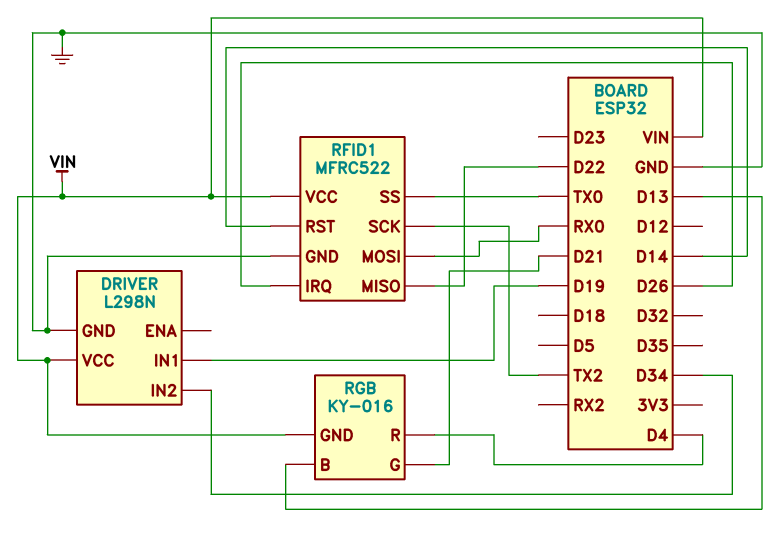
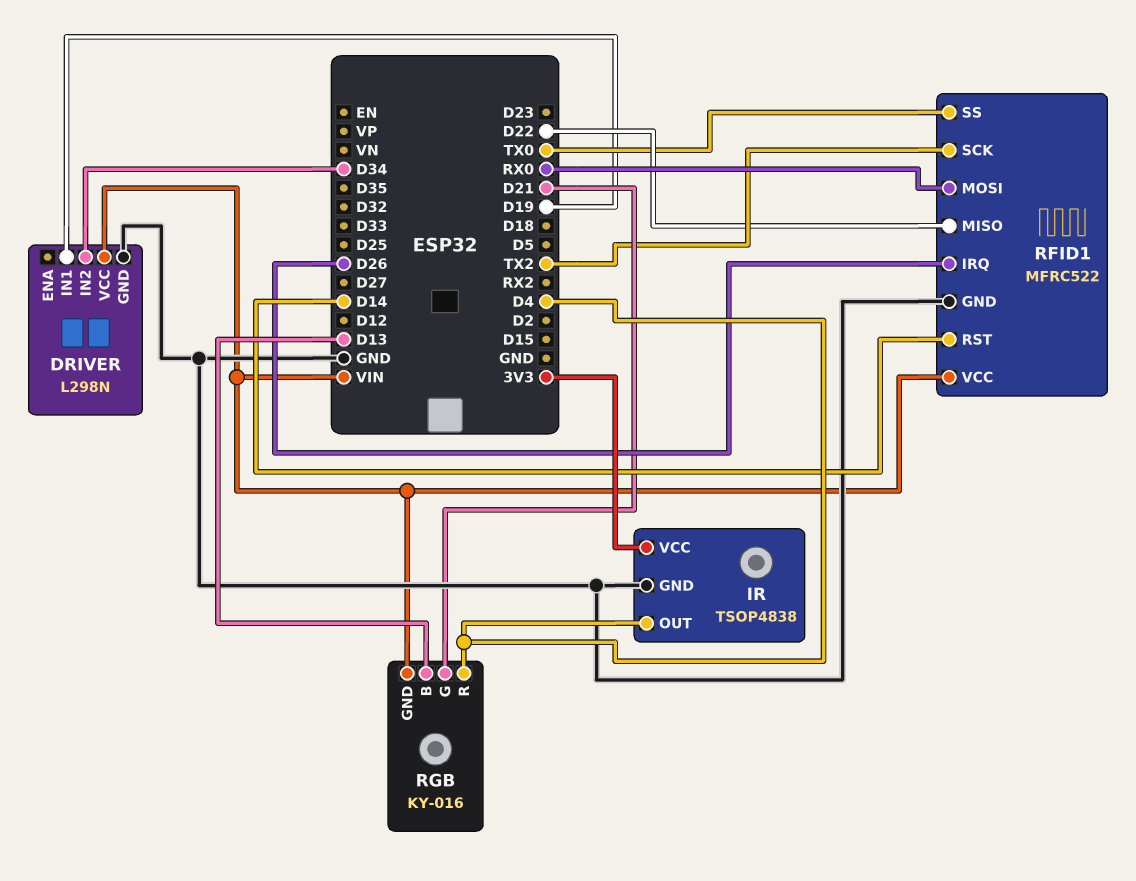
IR: none -> TSOP4838
IR pin GND: none -> GND
IR pin OUT: none -> D4
IR pin VCC: none -> 3V3

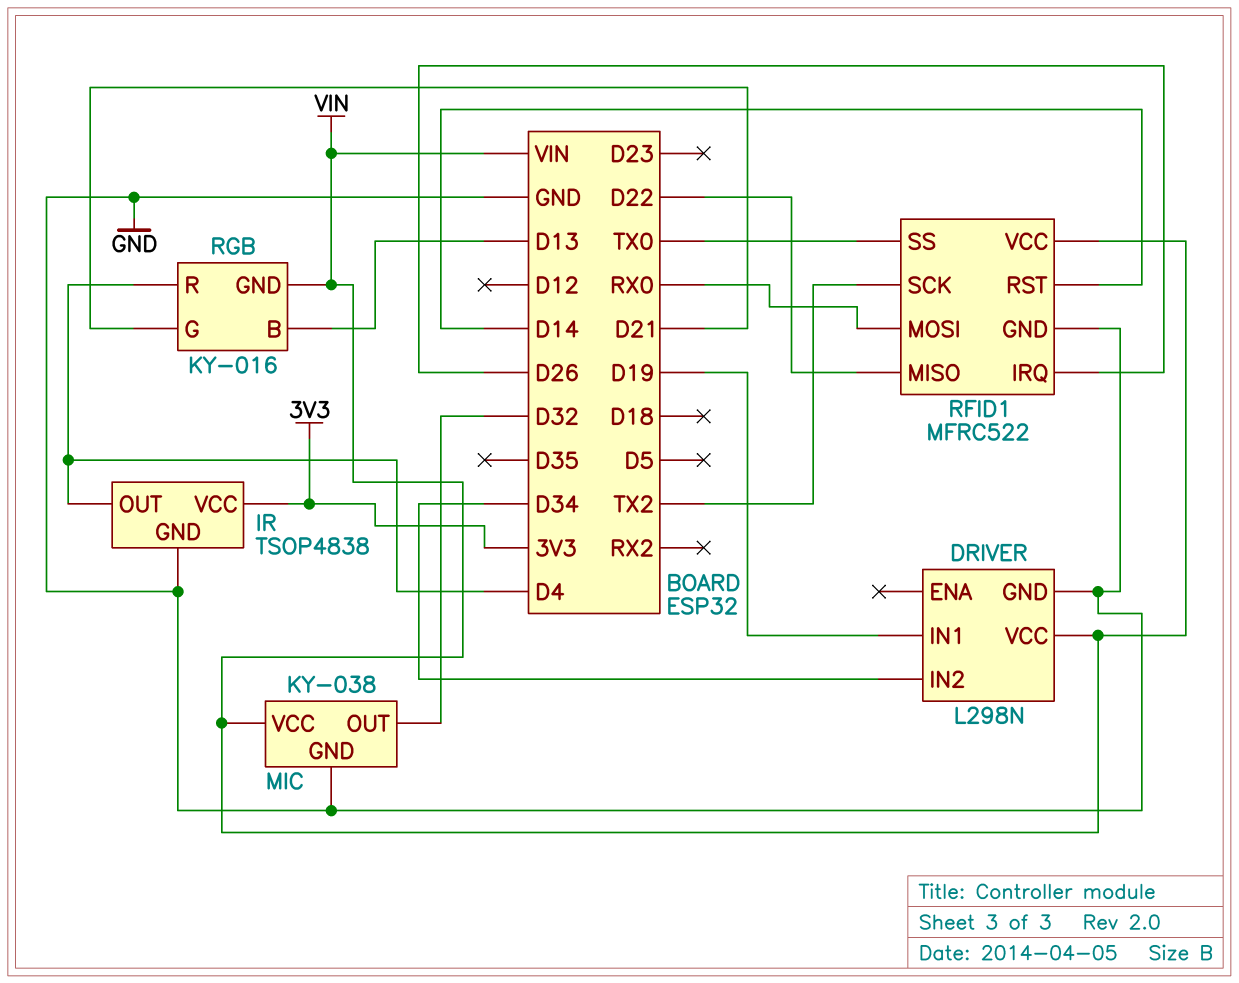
MIC: none -> KY-038
MIC pin GND: none -> GND
MIC pin OUT: none -> D32
MIC pin VCC: none -> VIN

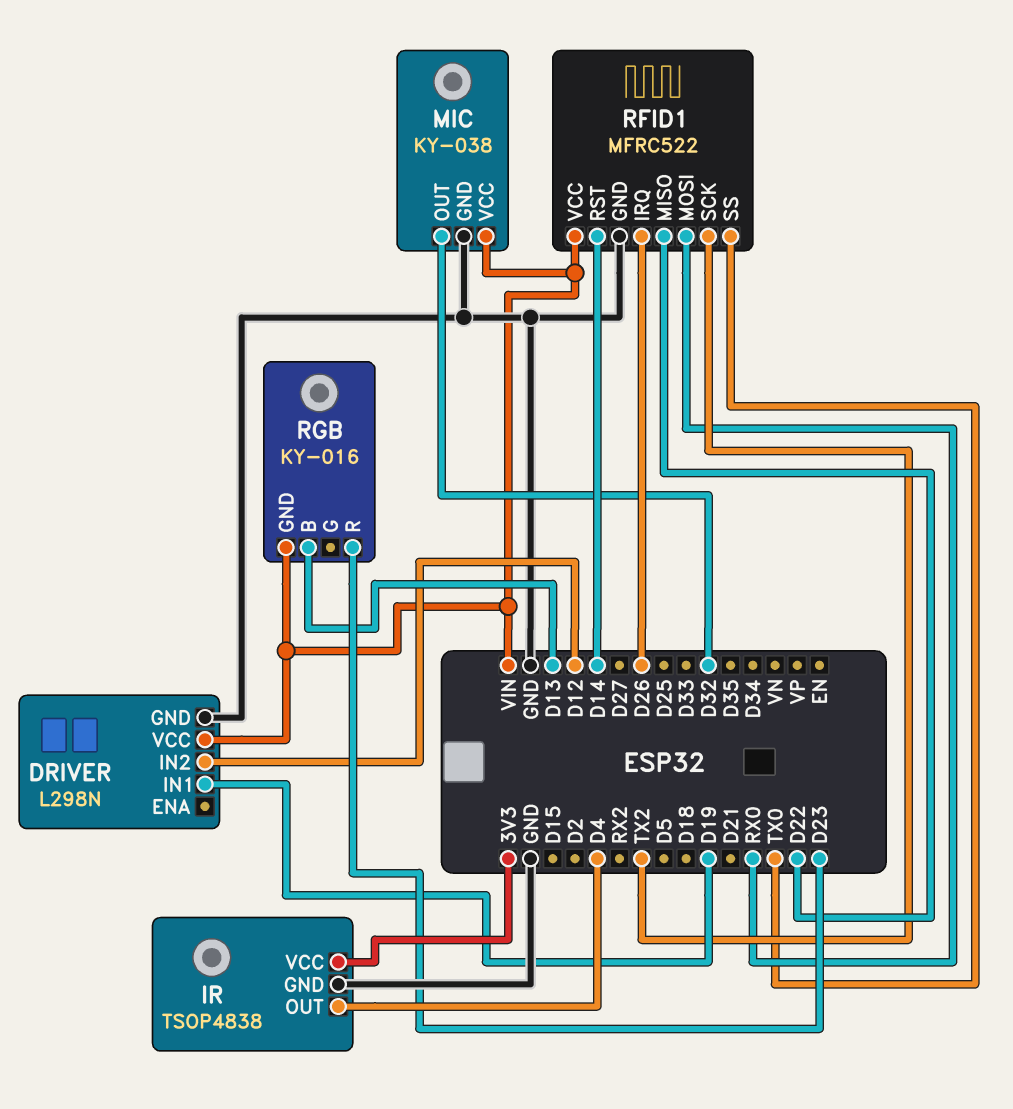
DRIVER pin IN2: D34 -> D12
RGB pin G: D21 -> none
RGB pin R: D4 -> D23

